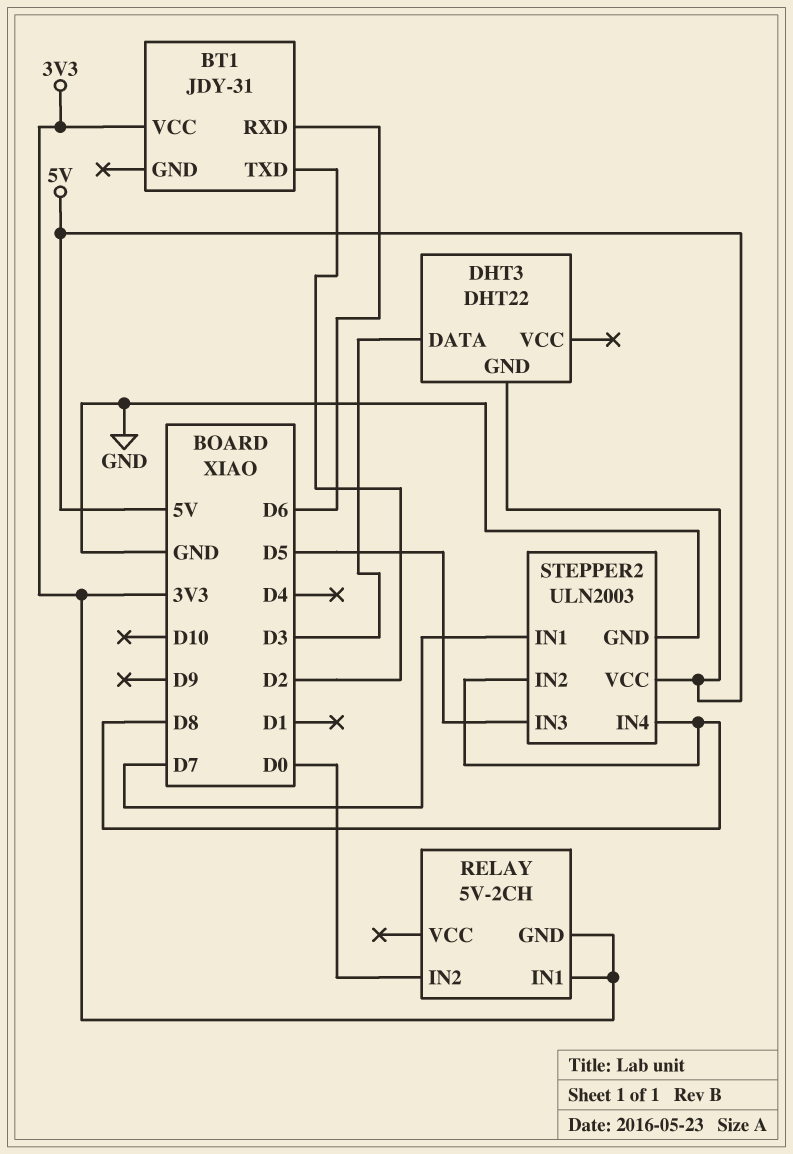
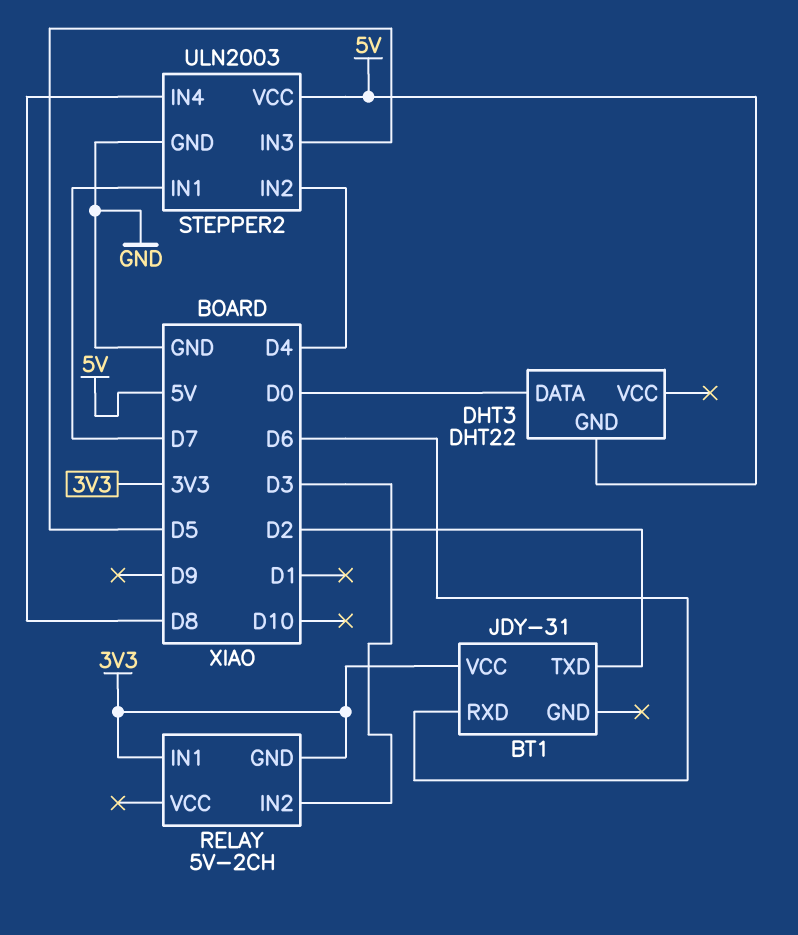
DHT3 pin DATA: D3 -> D0
RELAY pin IN2: D0 -> D3
STEPPER2 pin IN2: D8 -> D4

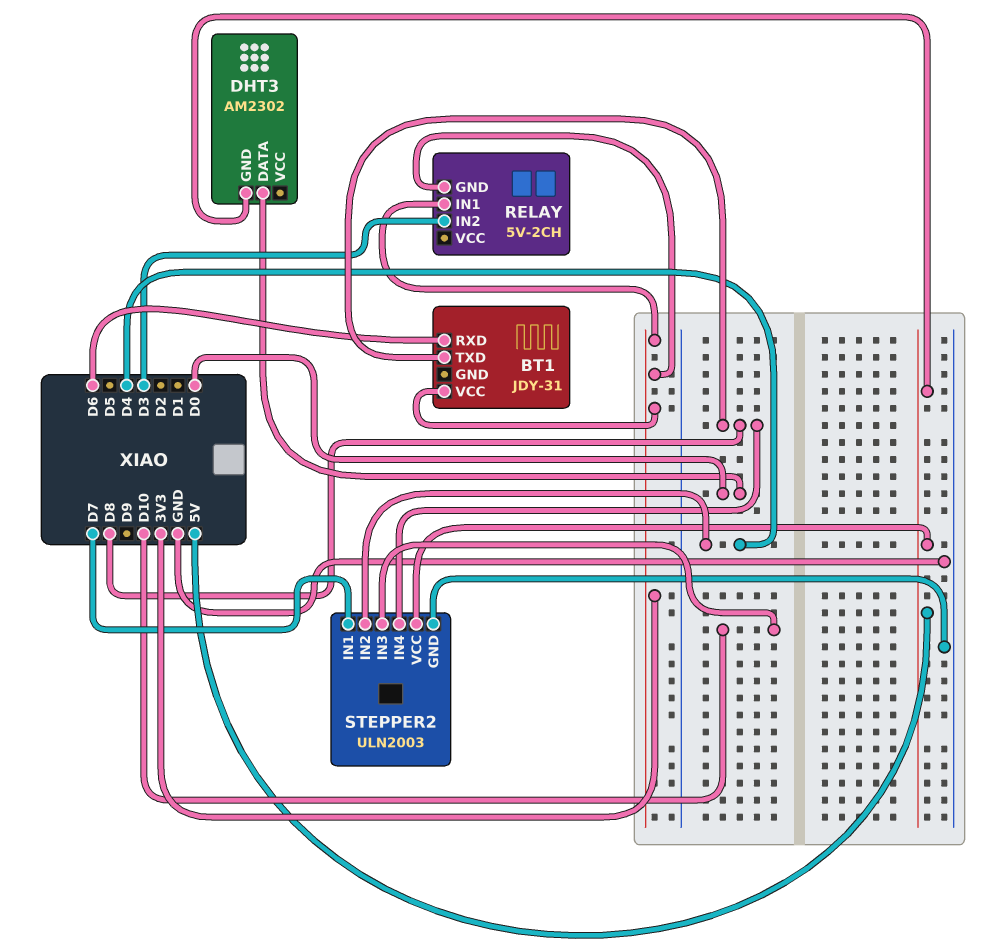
BT1 pin TXD: D2 -> D8
DHT3: DHT22 -> AM2302
STEPPER2 pin IN3: D5 -> D10

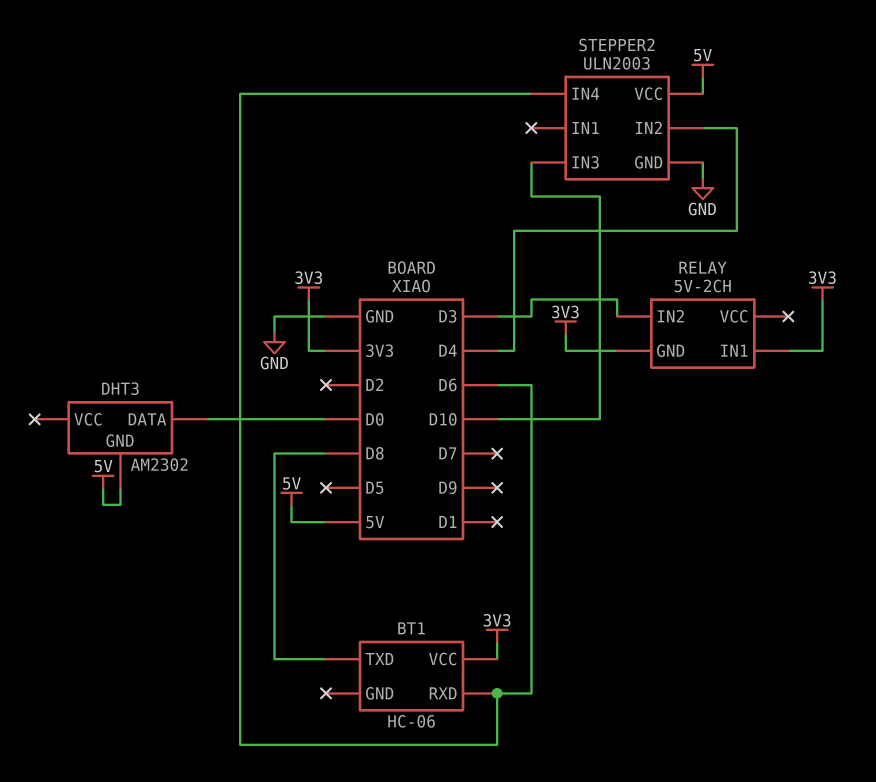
BT1: JDY-31 -> HC-06
STEPPER2 pin IN1: D7 -> none
STEPPER2 pin IN4: D8 -> D6

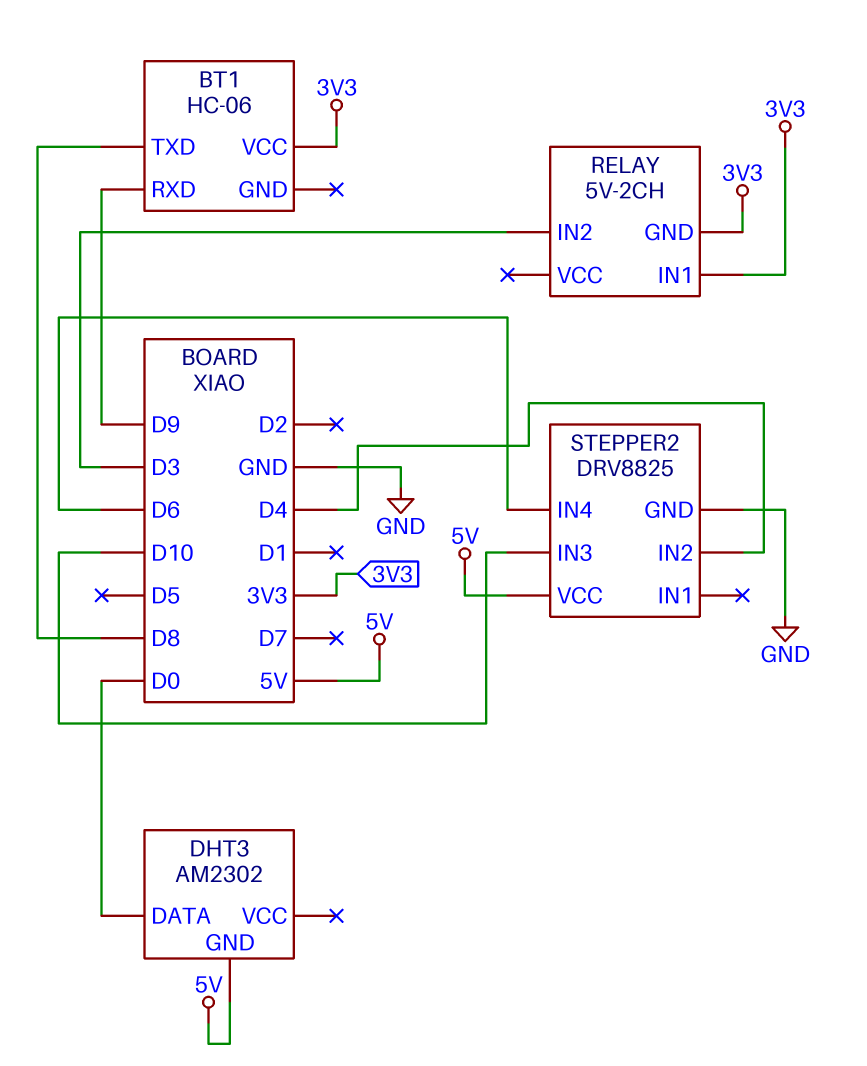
BT1 pin RXD: D6 -> D9
STEPPER2: ULN2003 -> DRV8825

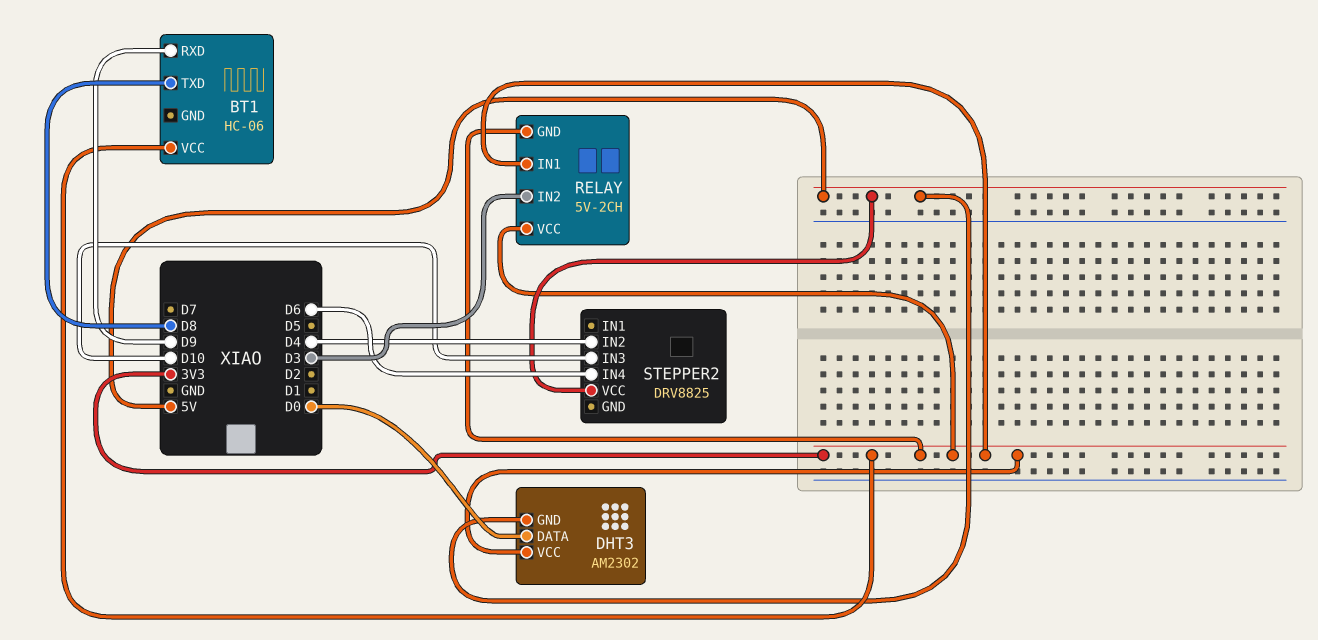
DHT3 pin VCC: none -> 3V3
RELAY pin VCC: none -> 3V3
STEPPER2 pin GND: GND -> none

